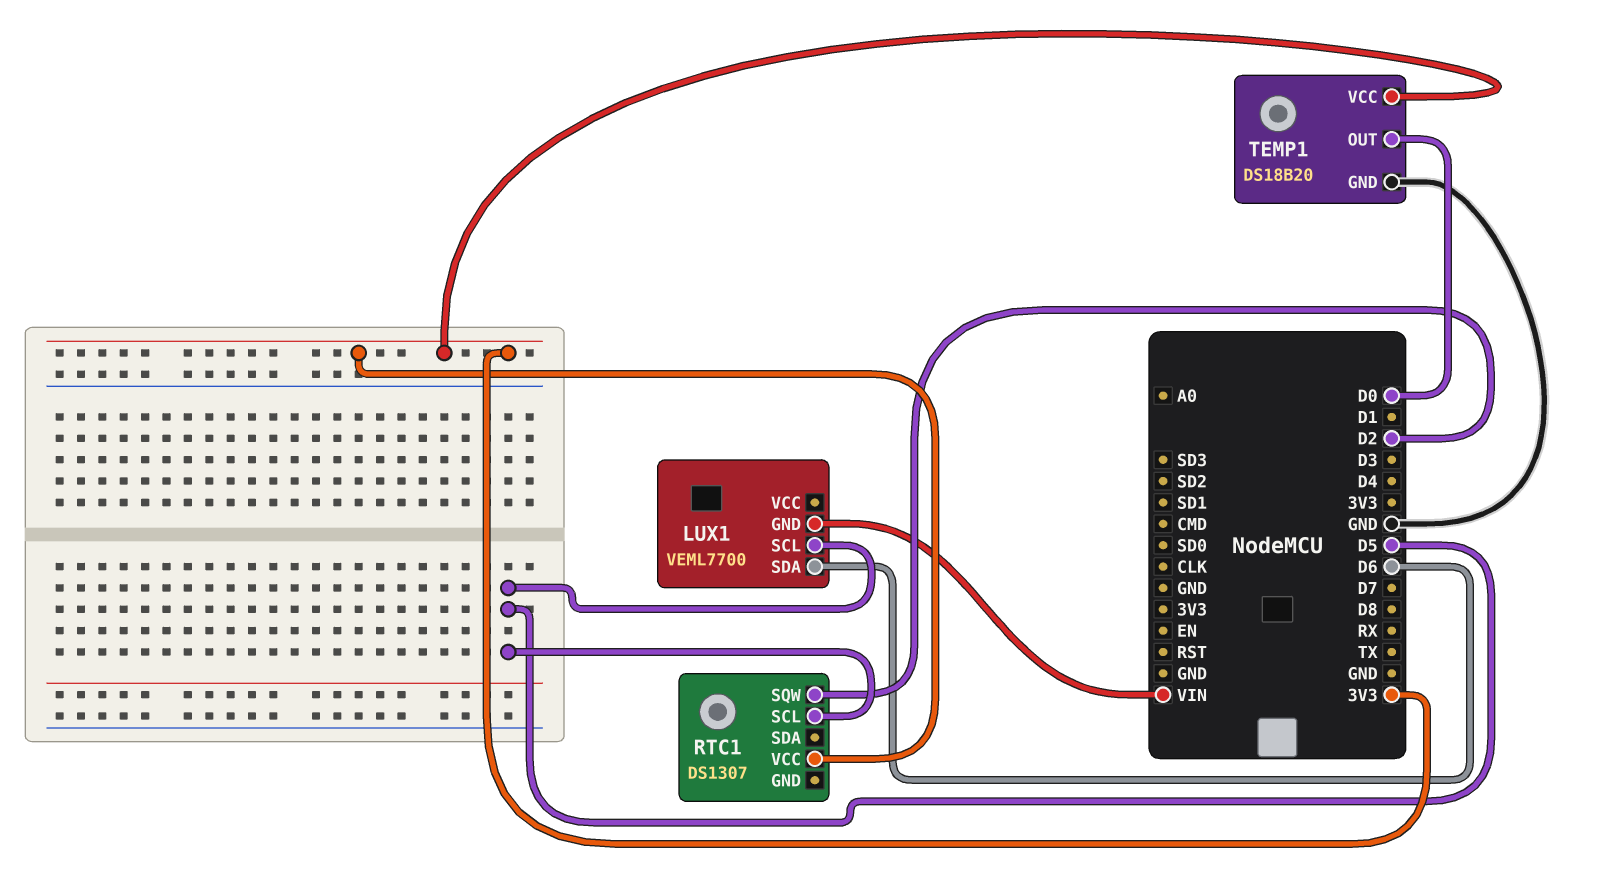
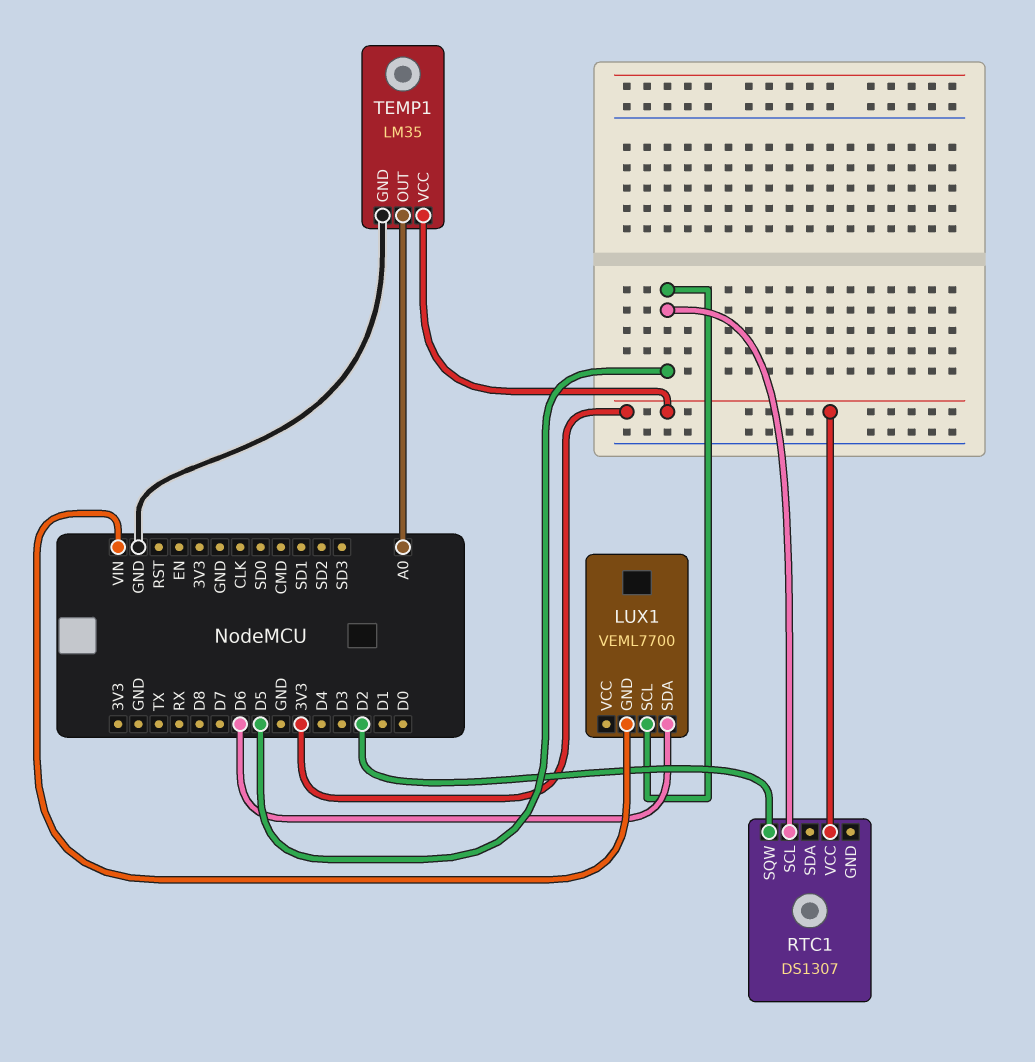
TEMP1: DS18B20 -> LM35
TEMP1 pin OUT: D0 -> A0

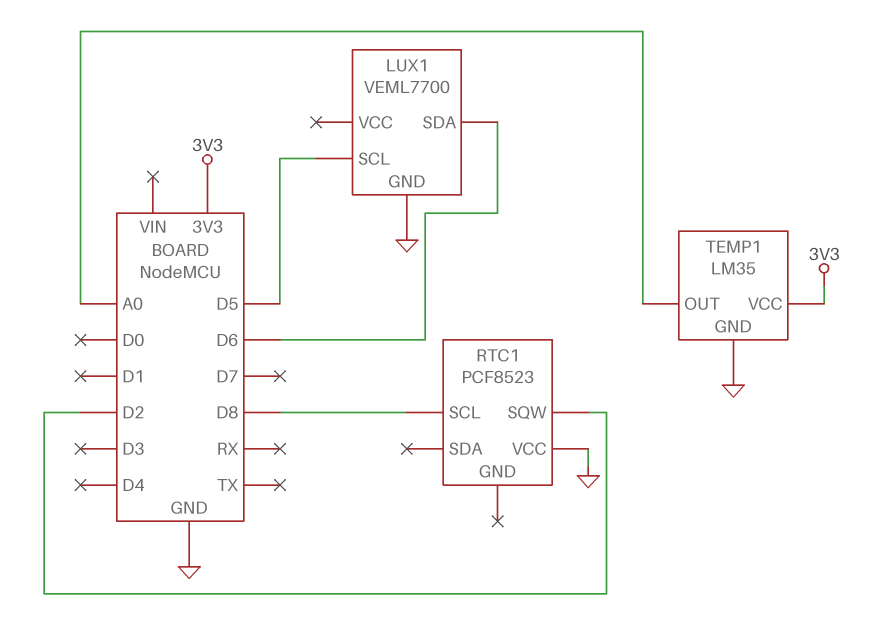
LUX1 pin GND: VIN -> GND
RTC1: DS1307 -> PCF8523
RTC1 pin SCL: D5 -> D8
RTC1 pin VCC: 3V3 -> GND

